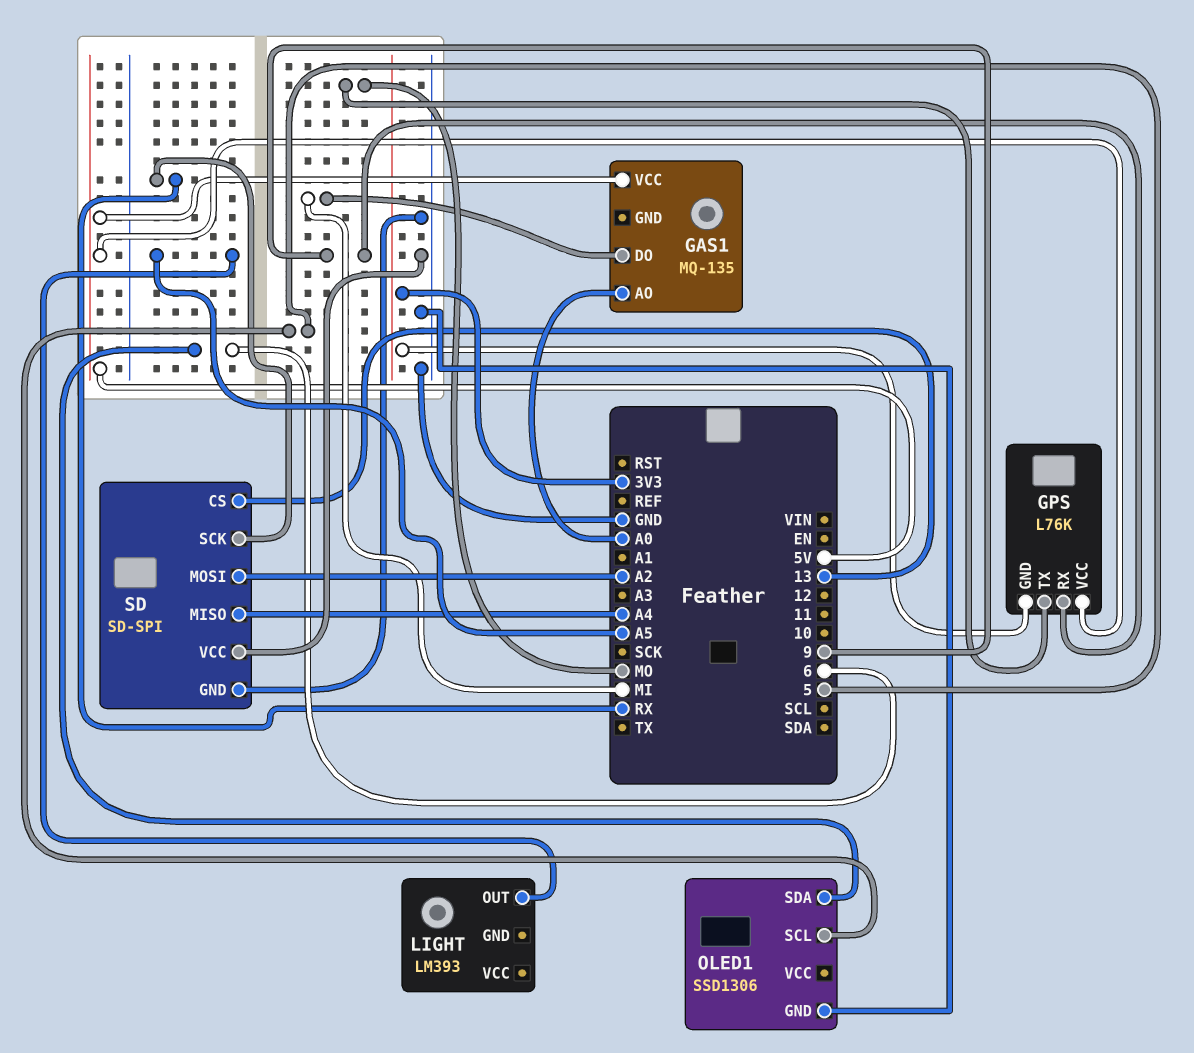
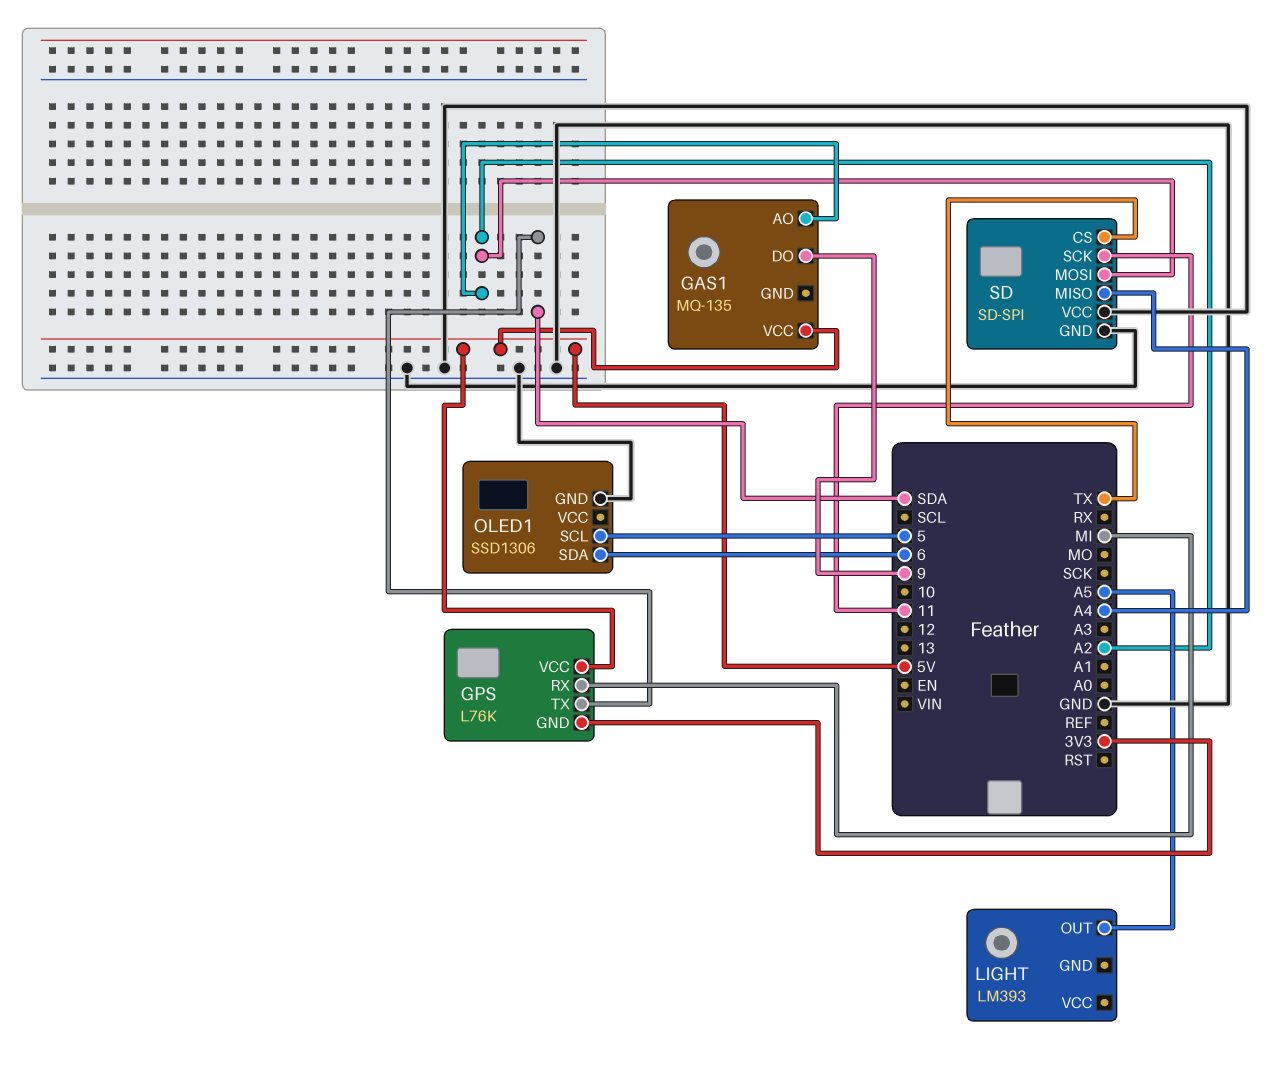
GAS1 pin AO: A0 -> A2
GAS1 pin DO: MI -> 9
GPS pin RX: 9 -> MI
GPS pin TX: MO -> SDA
SD pin CS: 13 -> TX
SD pin SCK: RX -> 11

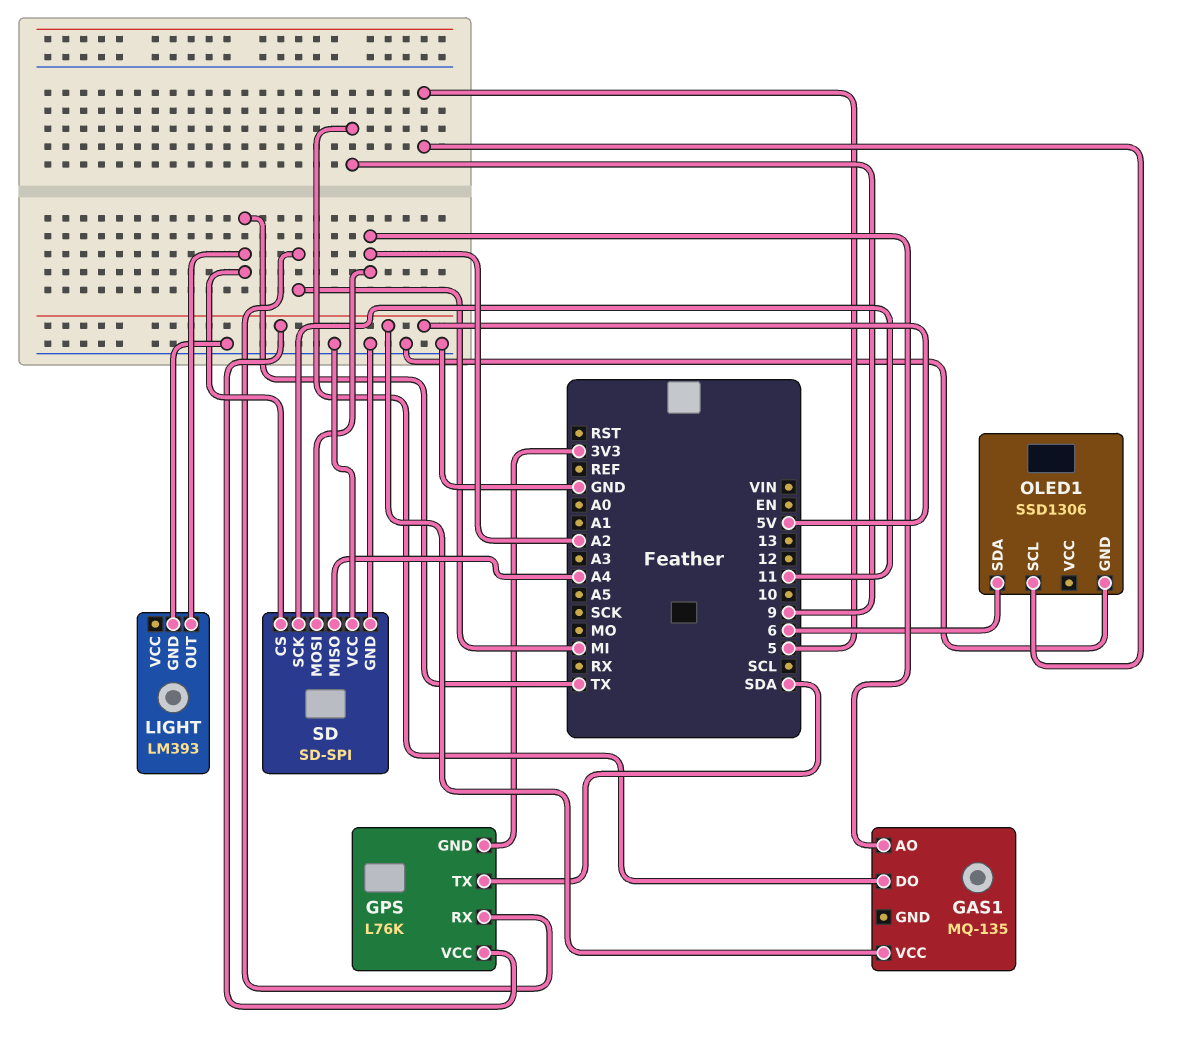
LIGHT pin GND: none -> GND
LIGHT pin OUT: A5 -> TX

